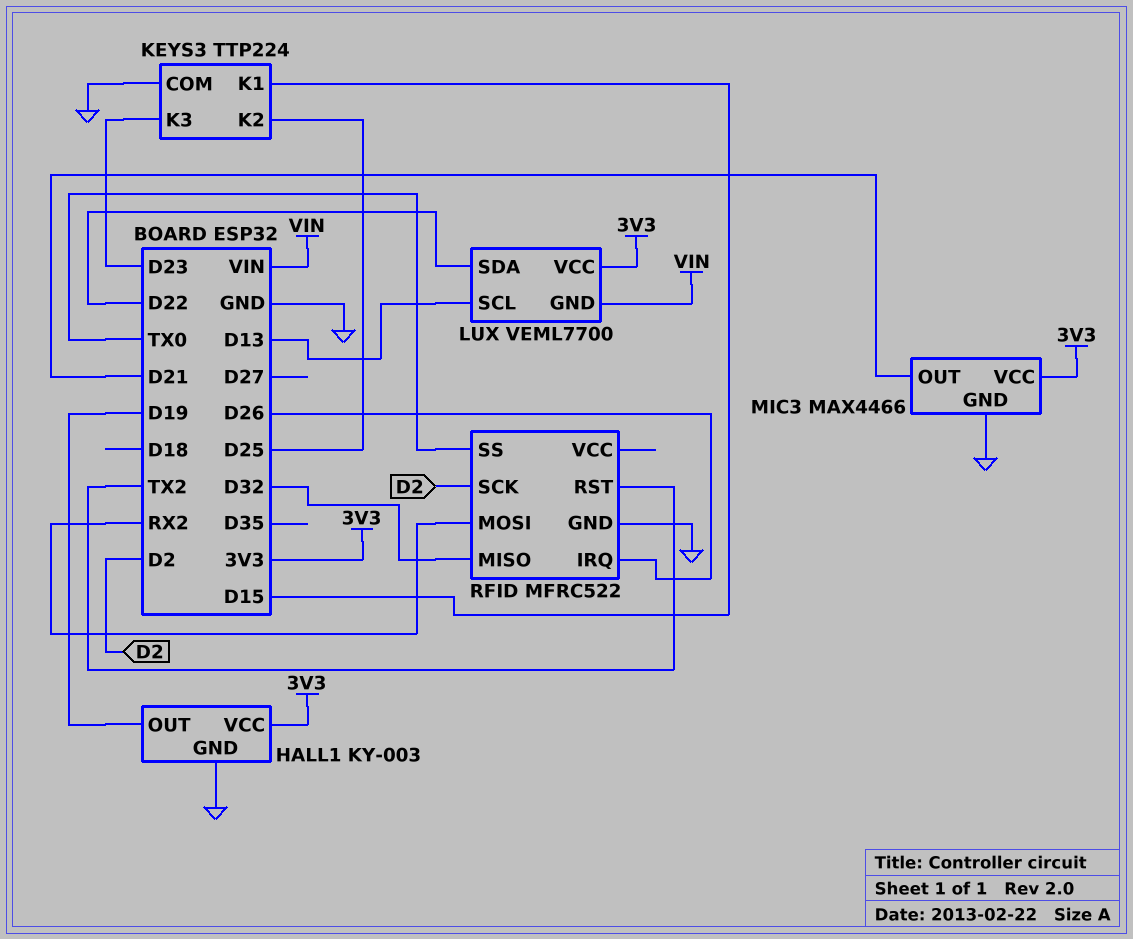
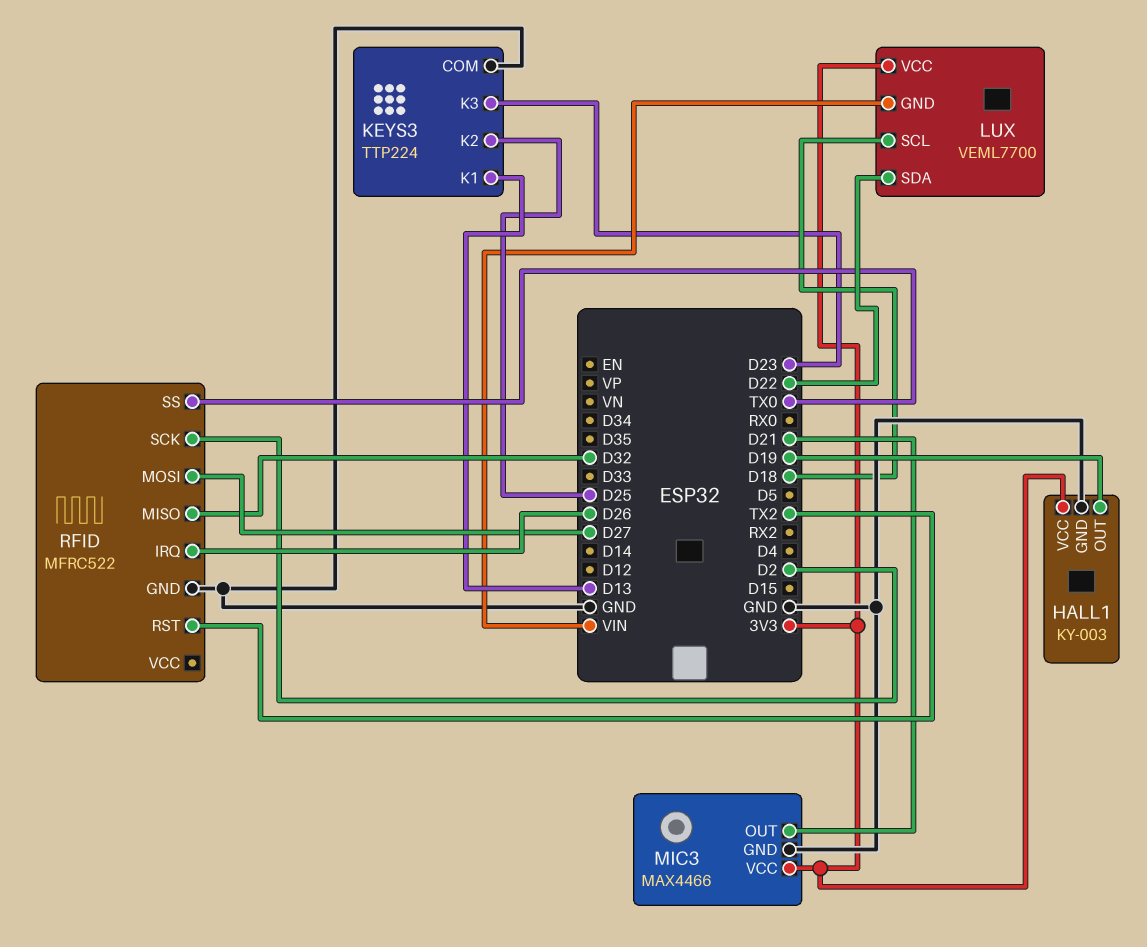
KEYS3 pin K1: D15 -> D13
LUX pin SCL: D13 -> D18
RFID pin MOSI: RX2 -> D27

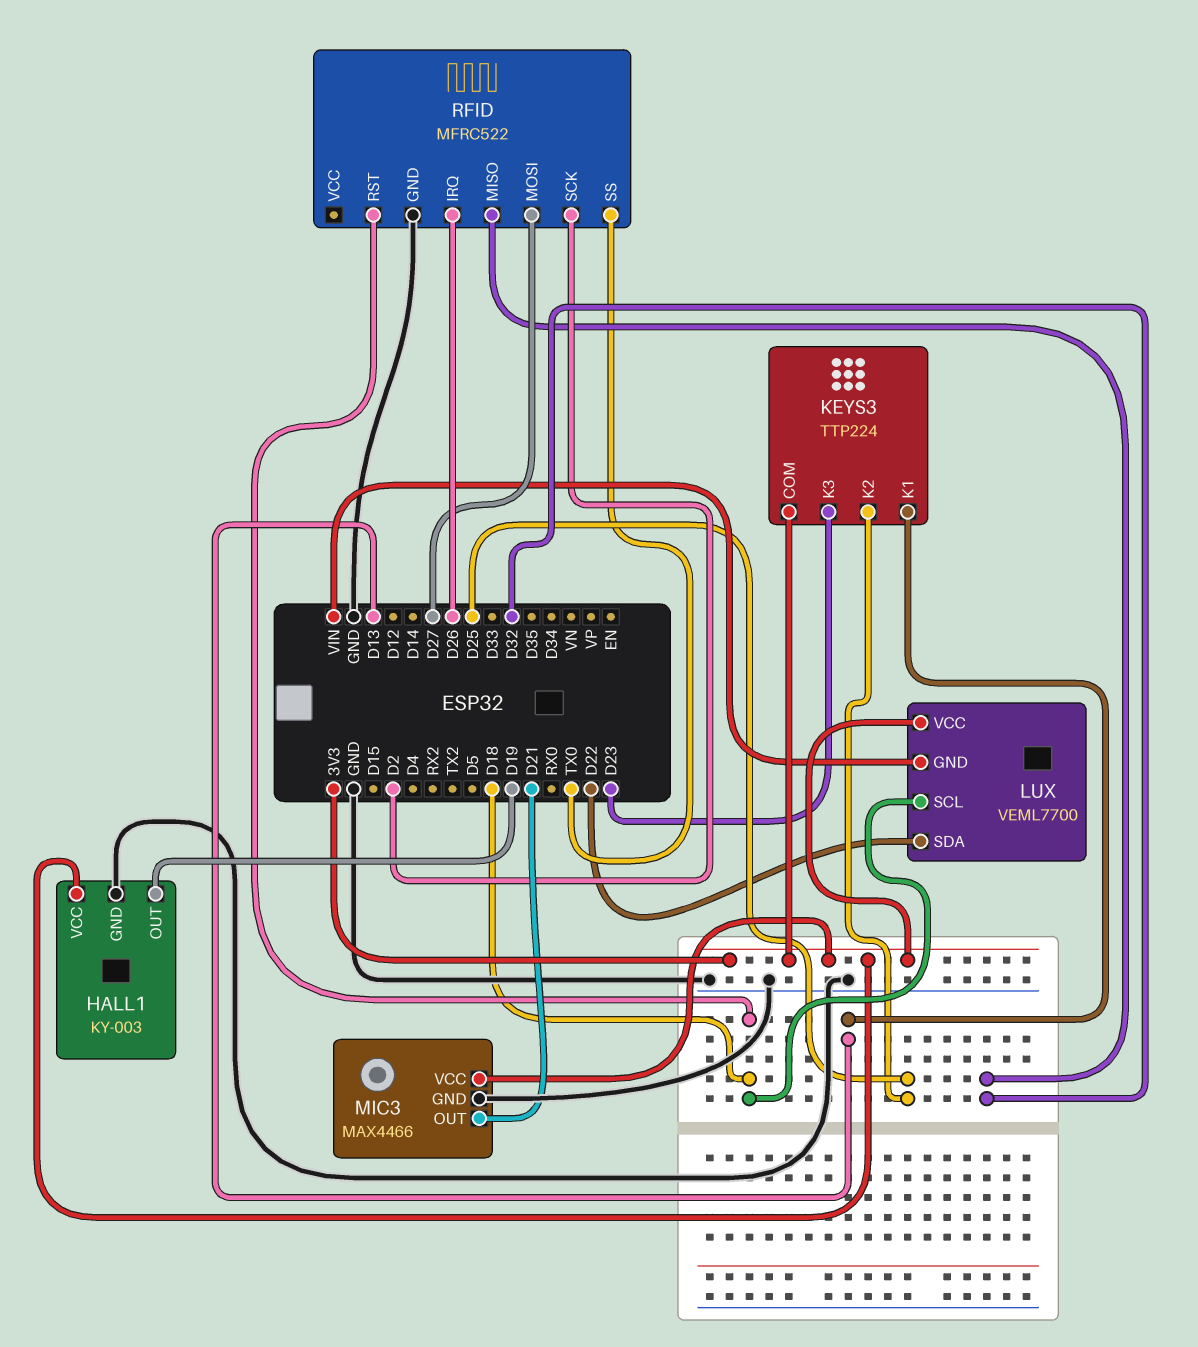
KEYS3 pin COM: GND -> 3V3
RFID pin RST: TX2 -> D18

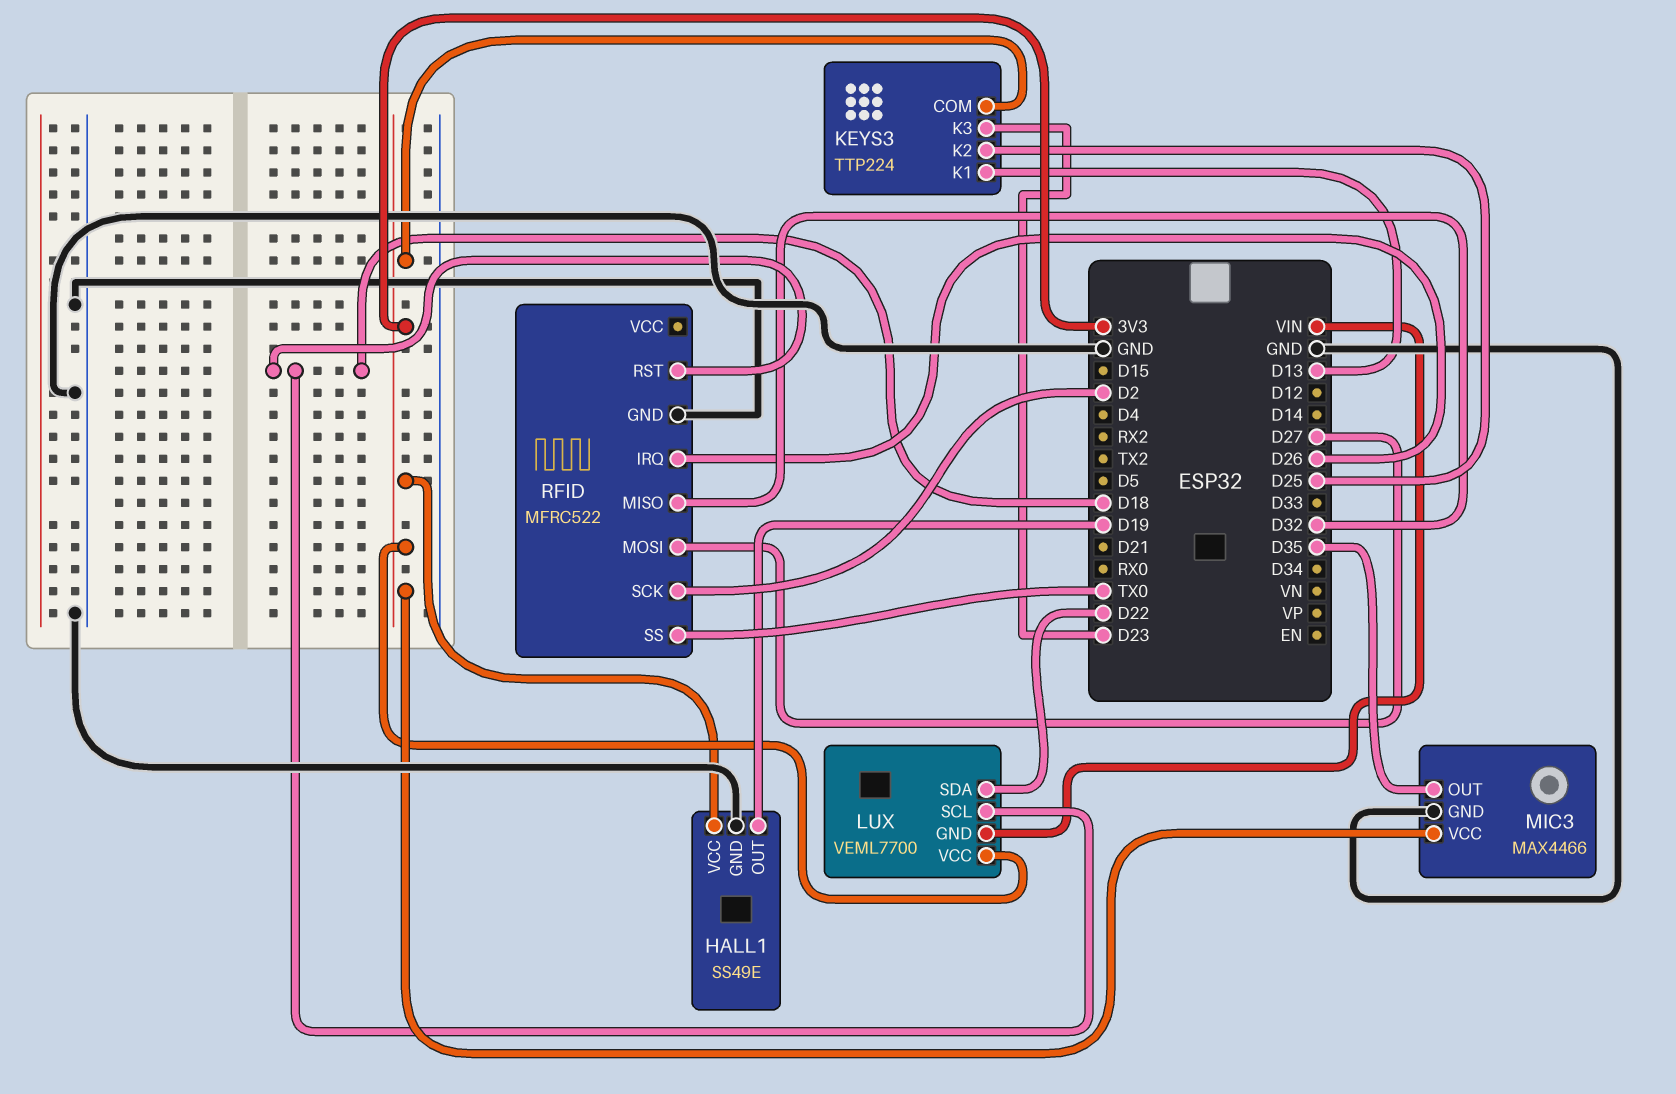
HALL1: KY-003 -> SS49E
MIC3 pin OUT: D21 -> D35

